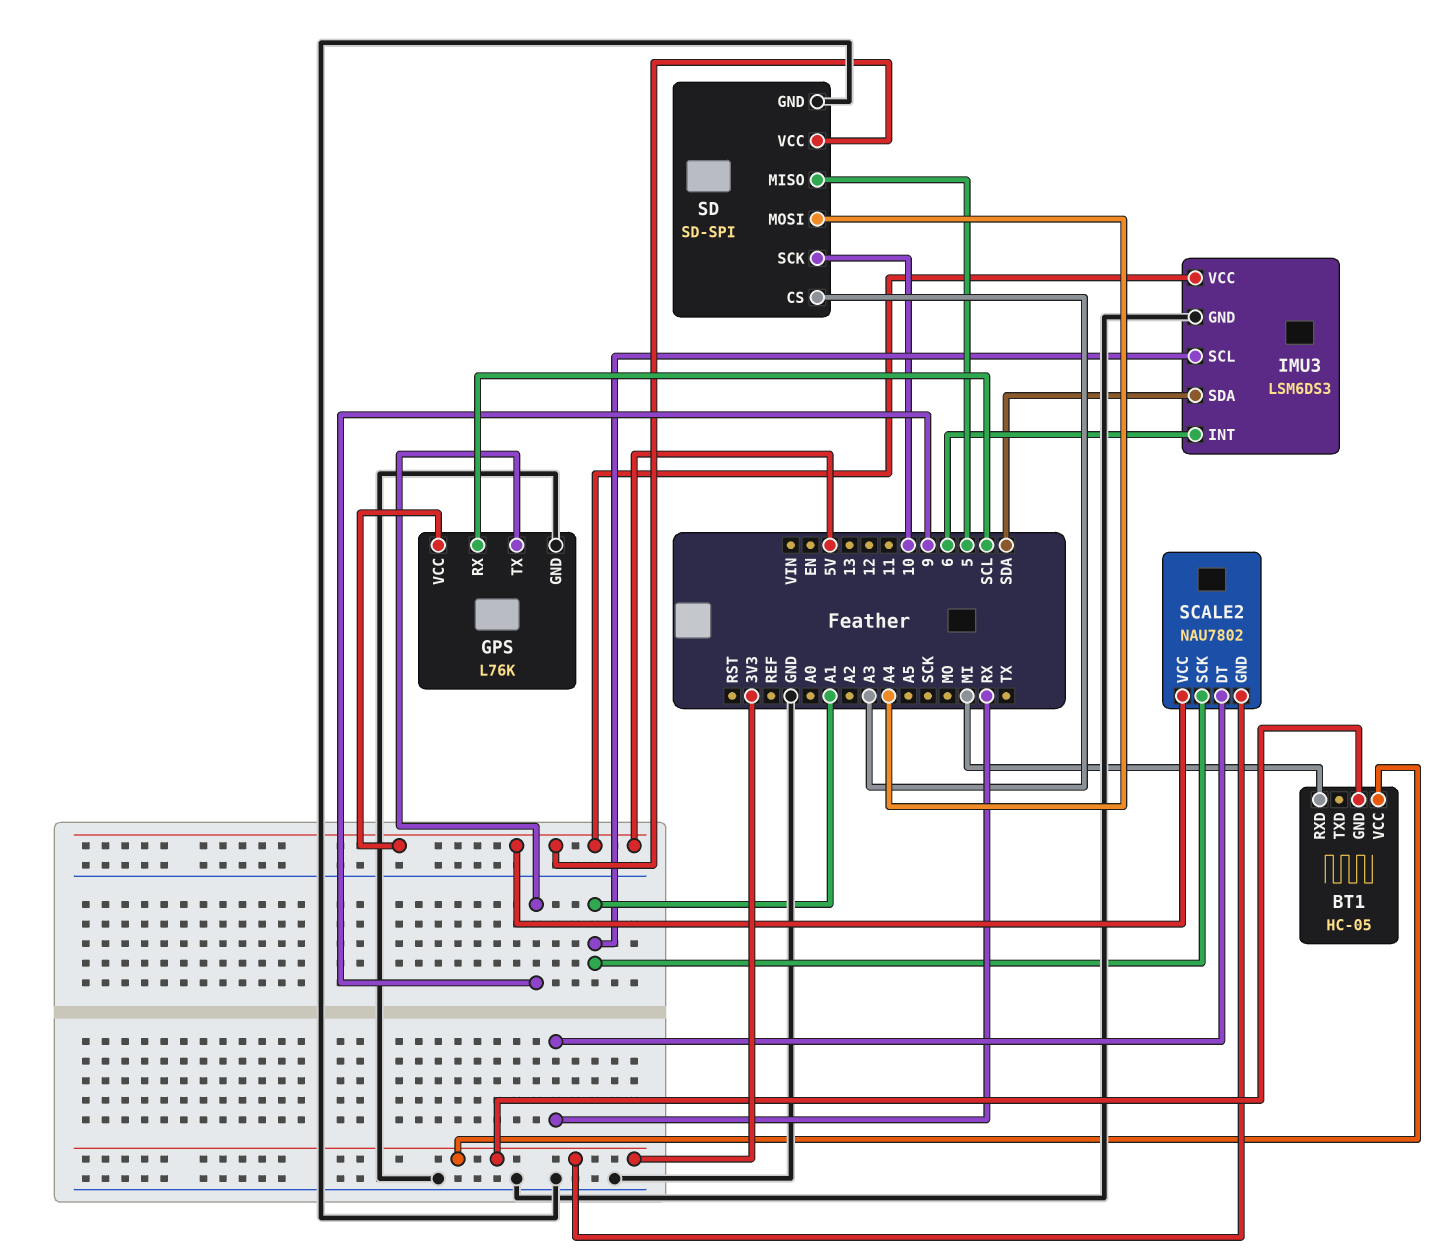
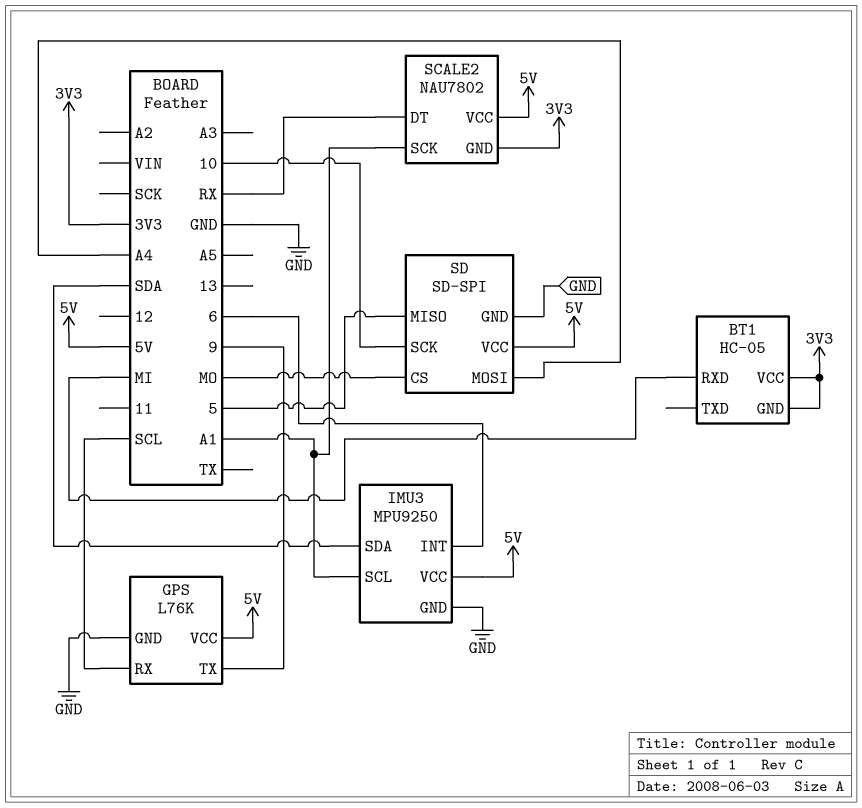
IMU3: LSM6DS3 -> MPU9250
SD pin CS: A3 -> MO

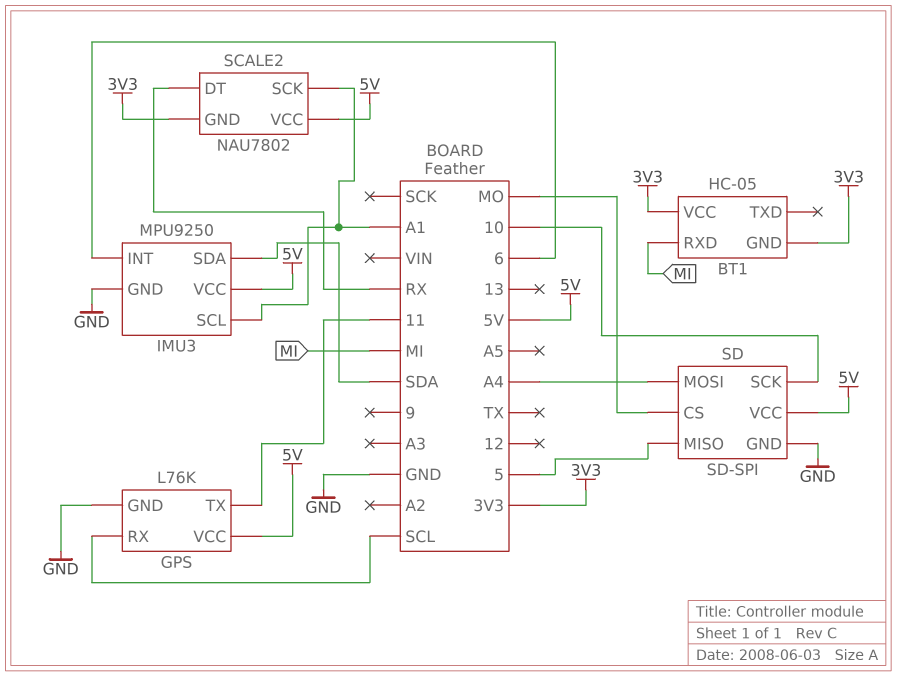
GPS pin TX: 9 -> 11

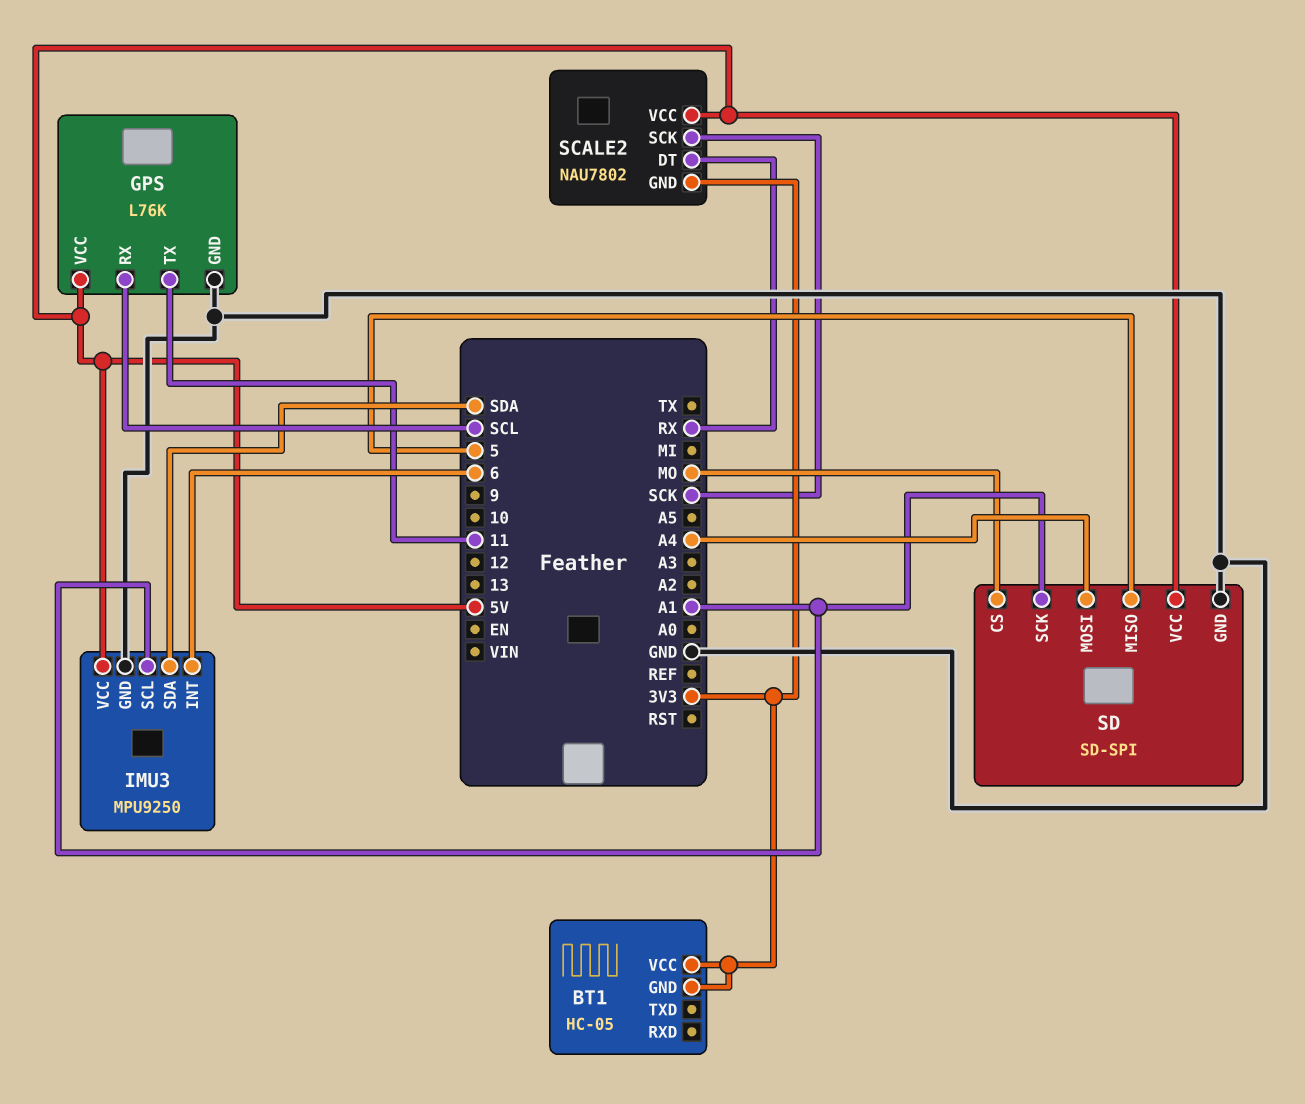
BT1 pin RXD: MI -> none
SCALE2 pin SCK: A1 -> SCK
SD pin SCK: 10 -> A1

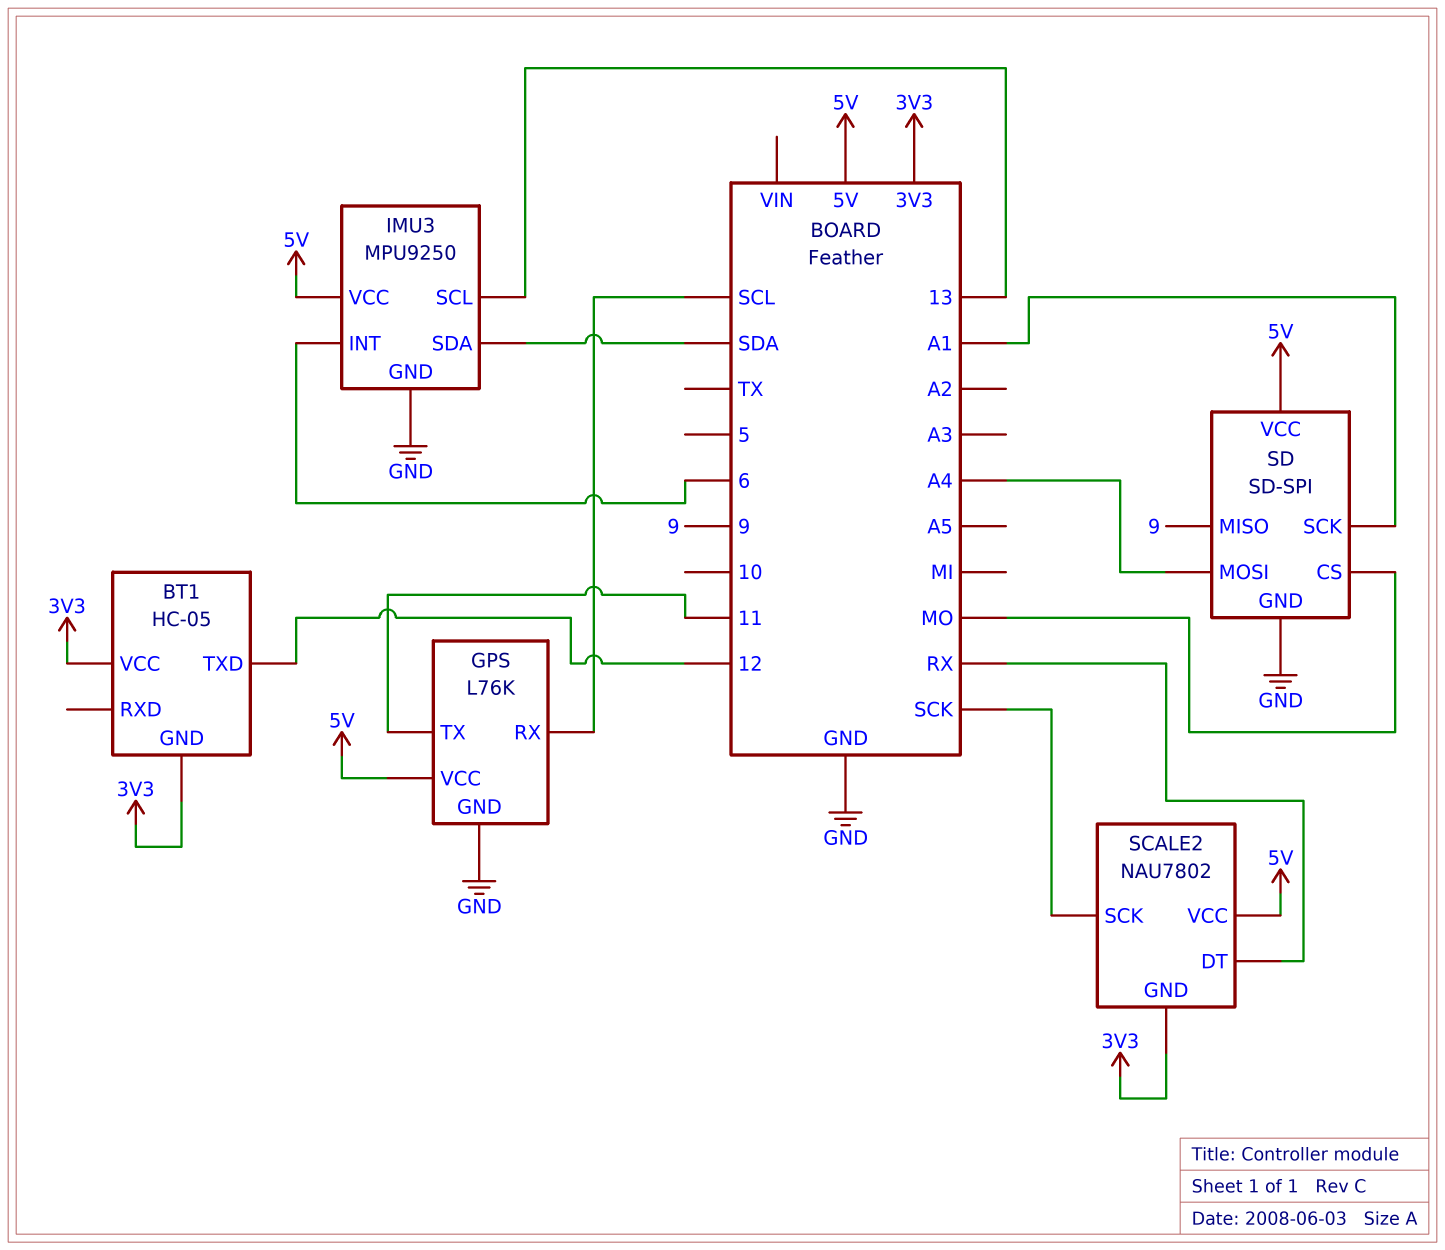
BT1 pin TXD: none -> 12
IMU3 pin SCL: A1 -> 13
SD pin MISO: 5 -> 9

